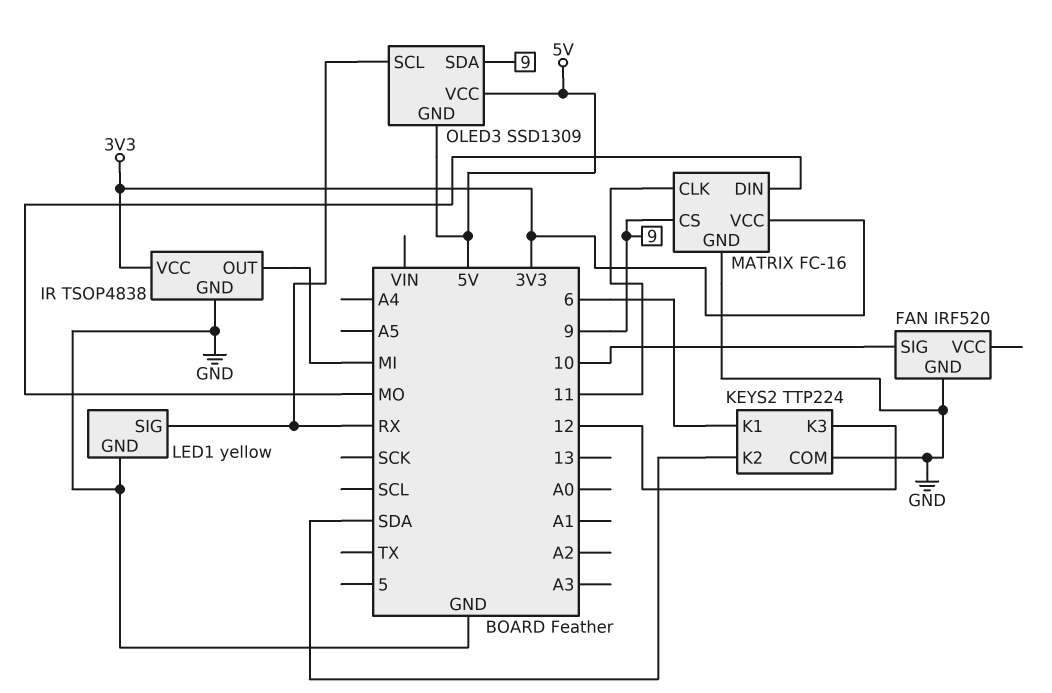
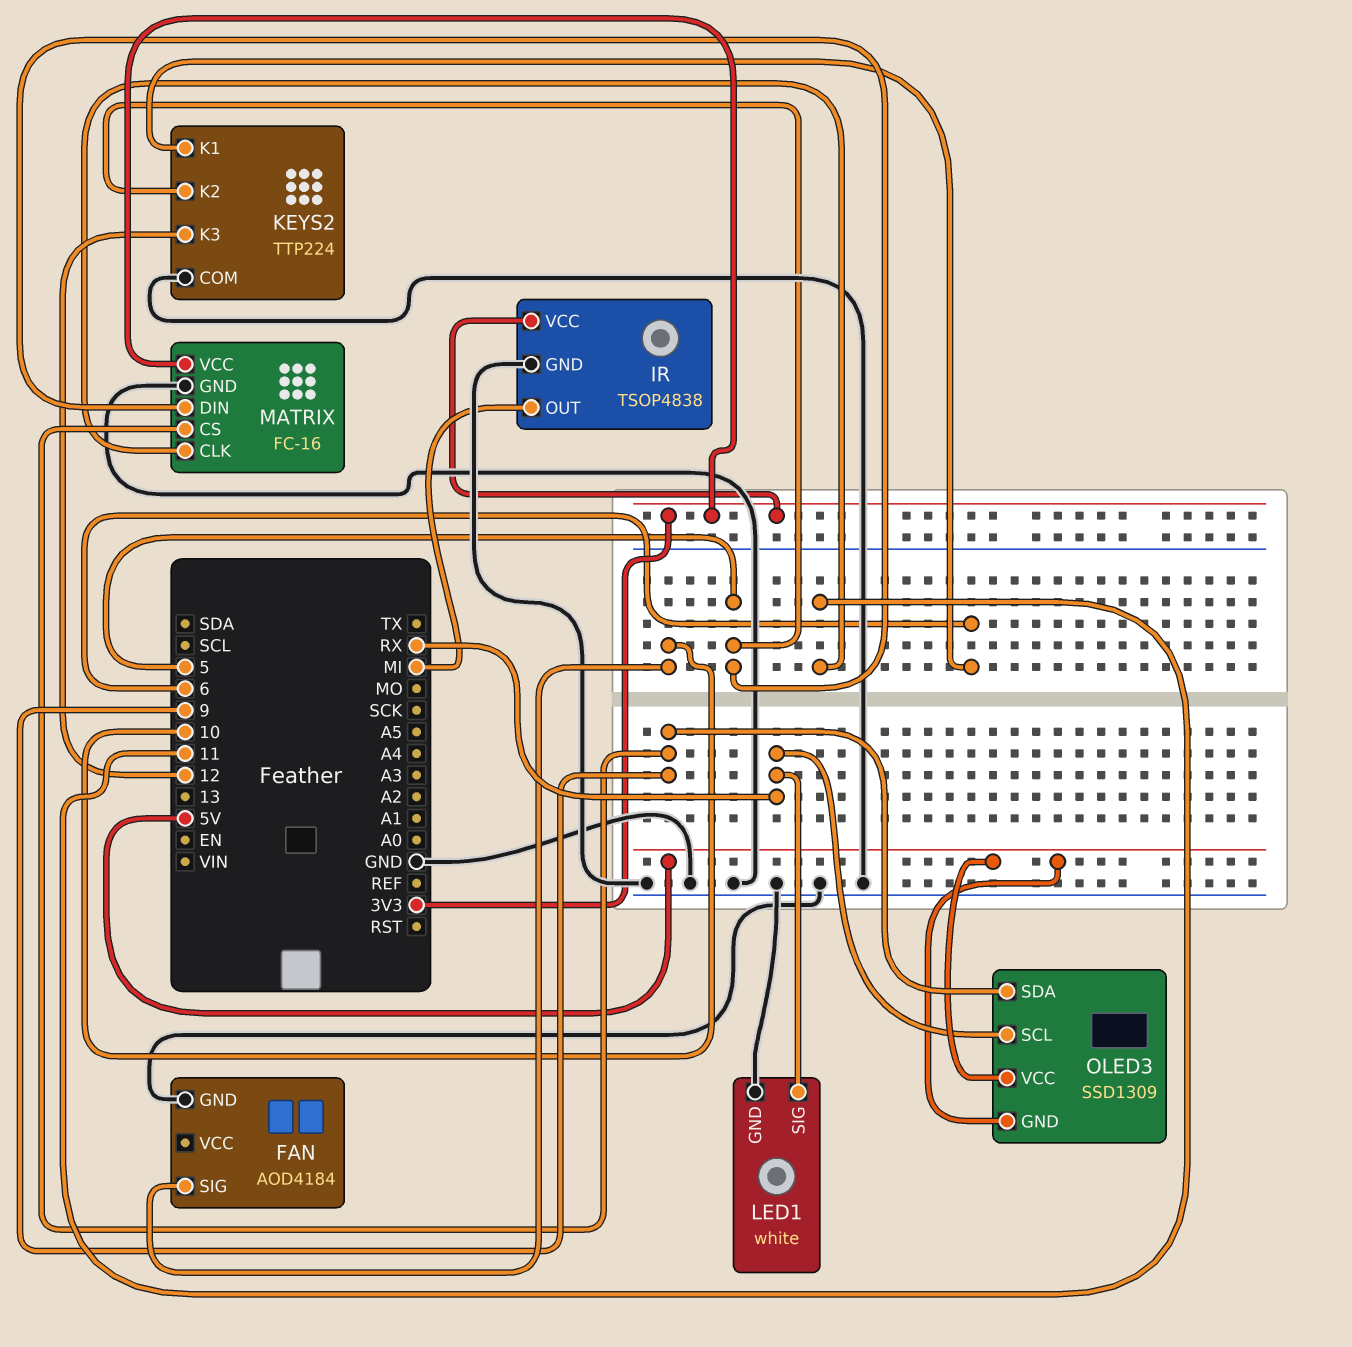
FAN: IRF520 -> AOD4184
KEYS2 pin K2: SDA -> 5
LED1: yellow -> white
MATRIX pin DIN: MO -> 5

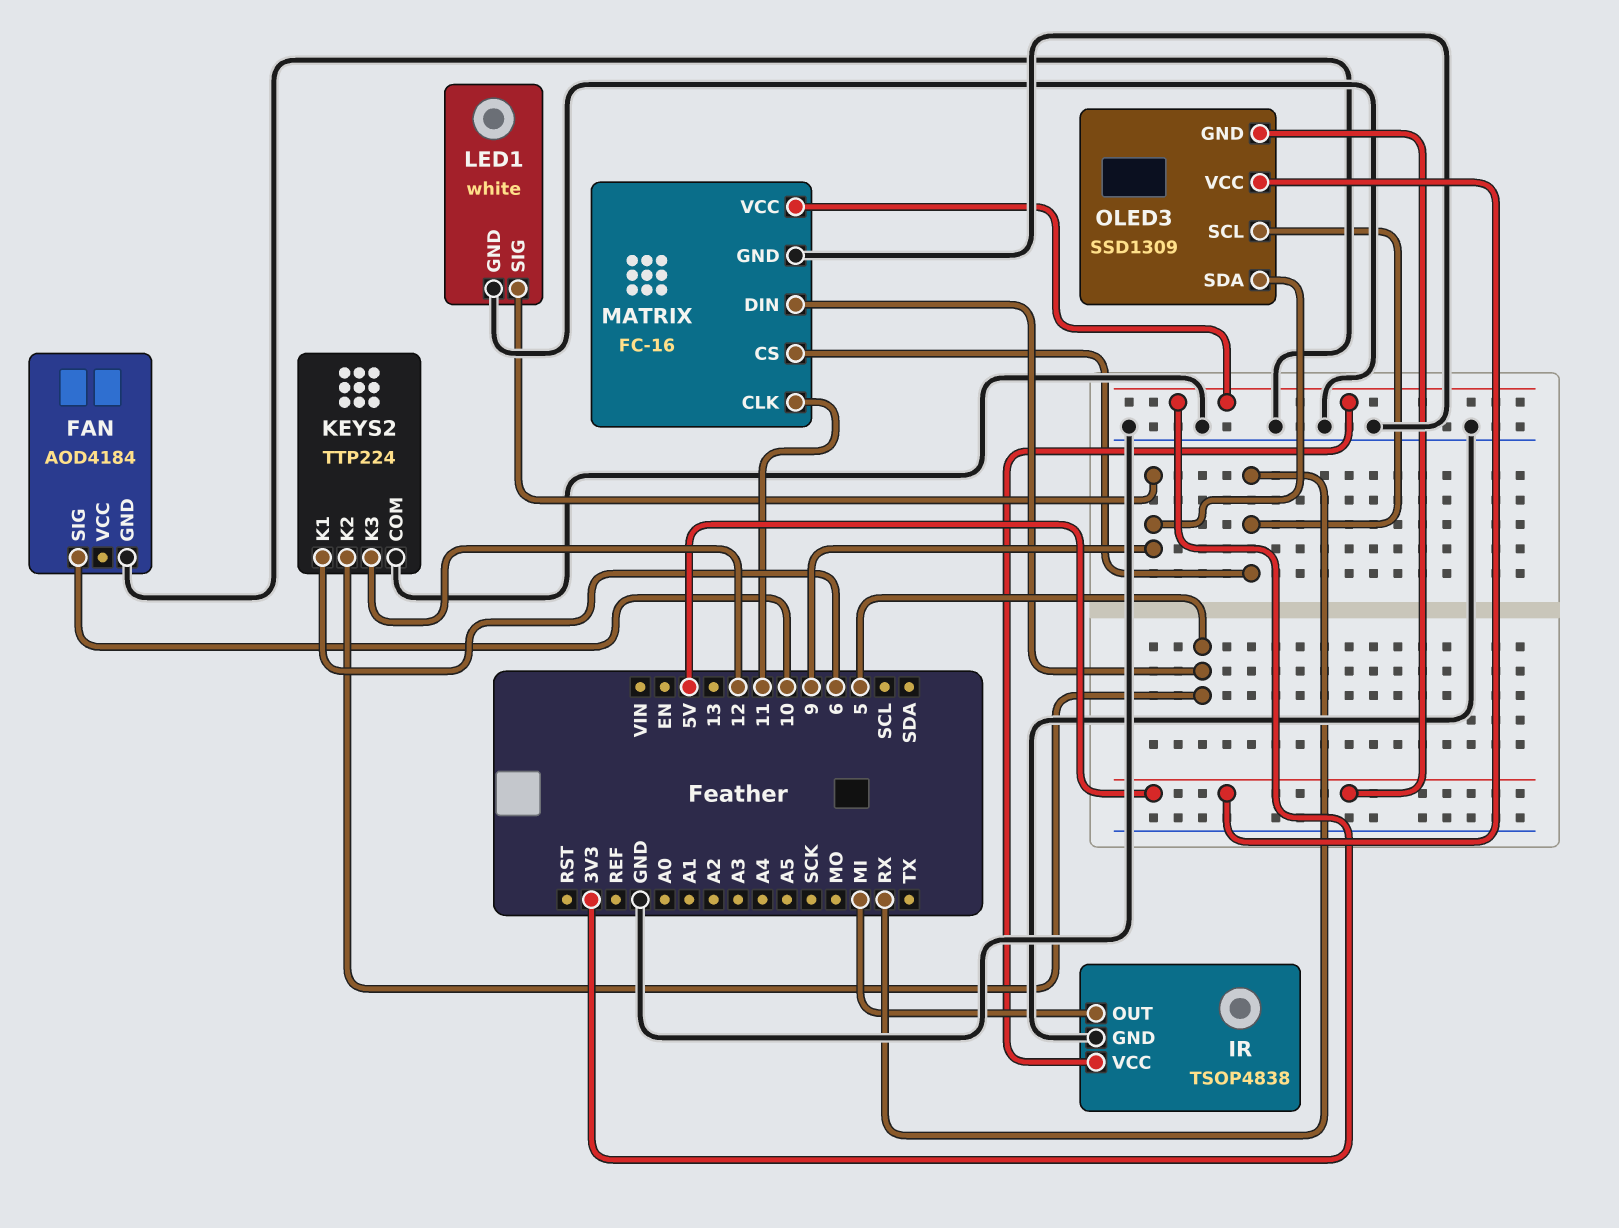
LED1 pin SIG: RX -> 9
MATRIX pin CS: 9 -> RX

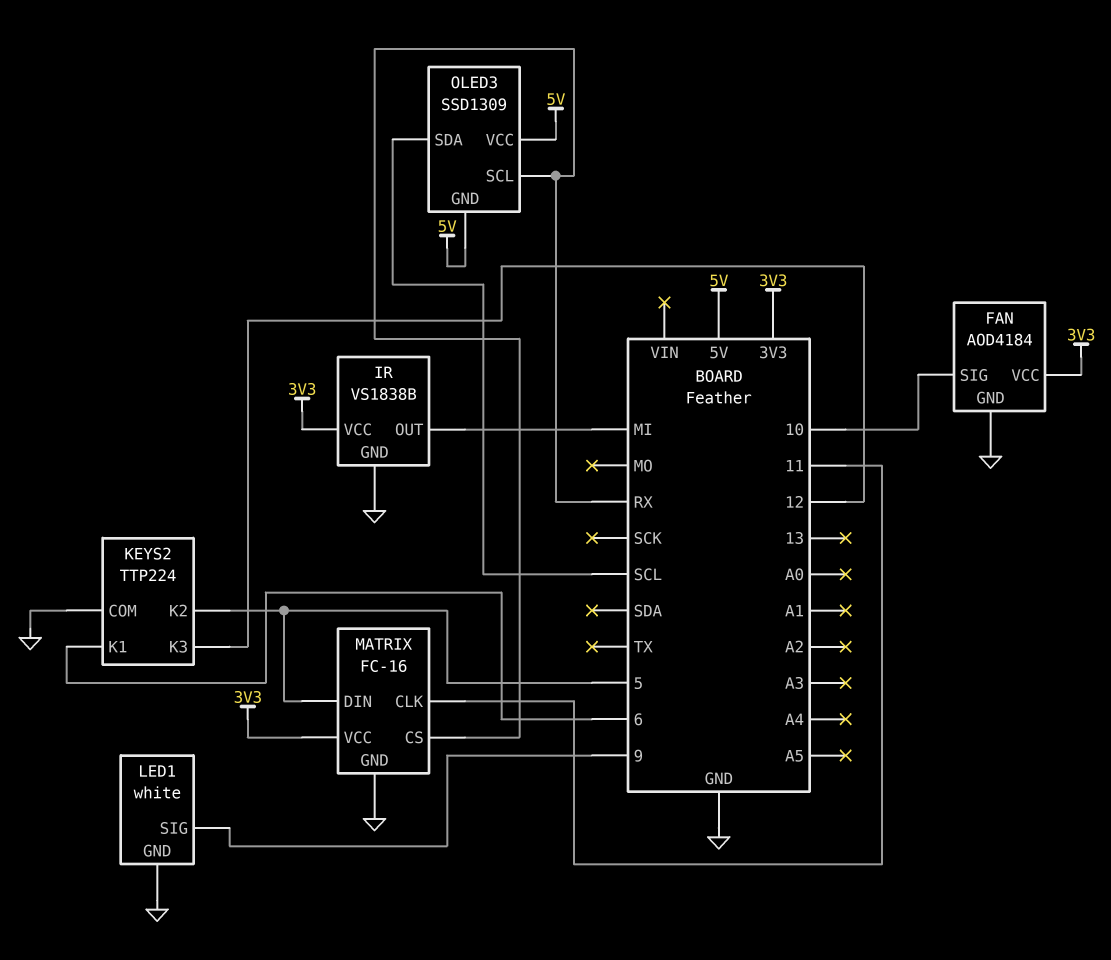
FAN pin VCC: none -> 3V3
IR: TSOP4838 -> VS1838B
OLED3 pin SDA: 9 -> SCL

